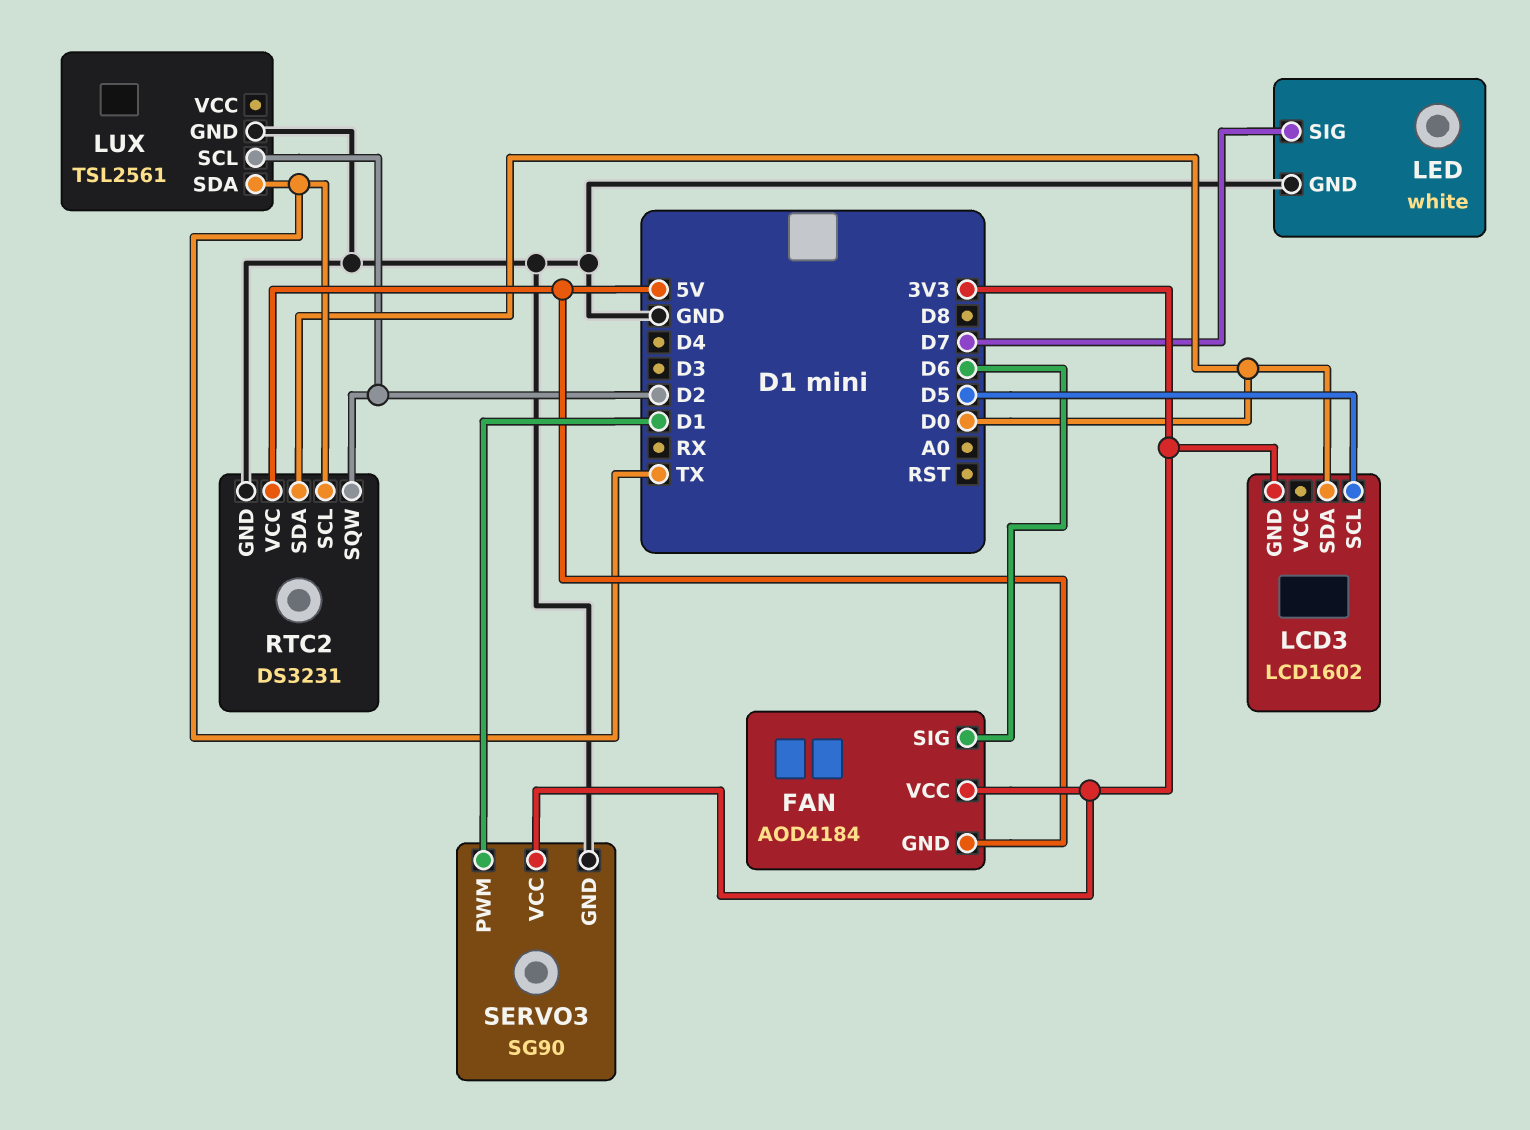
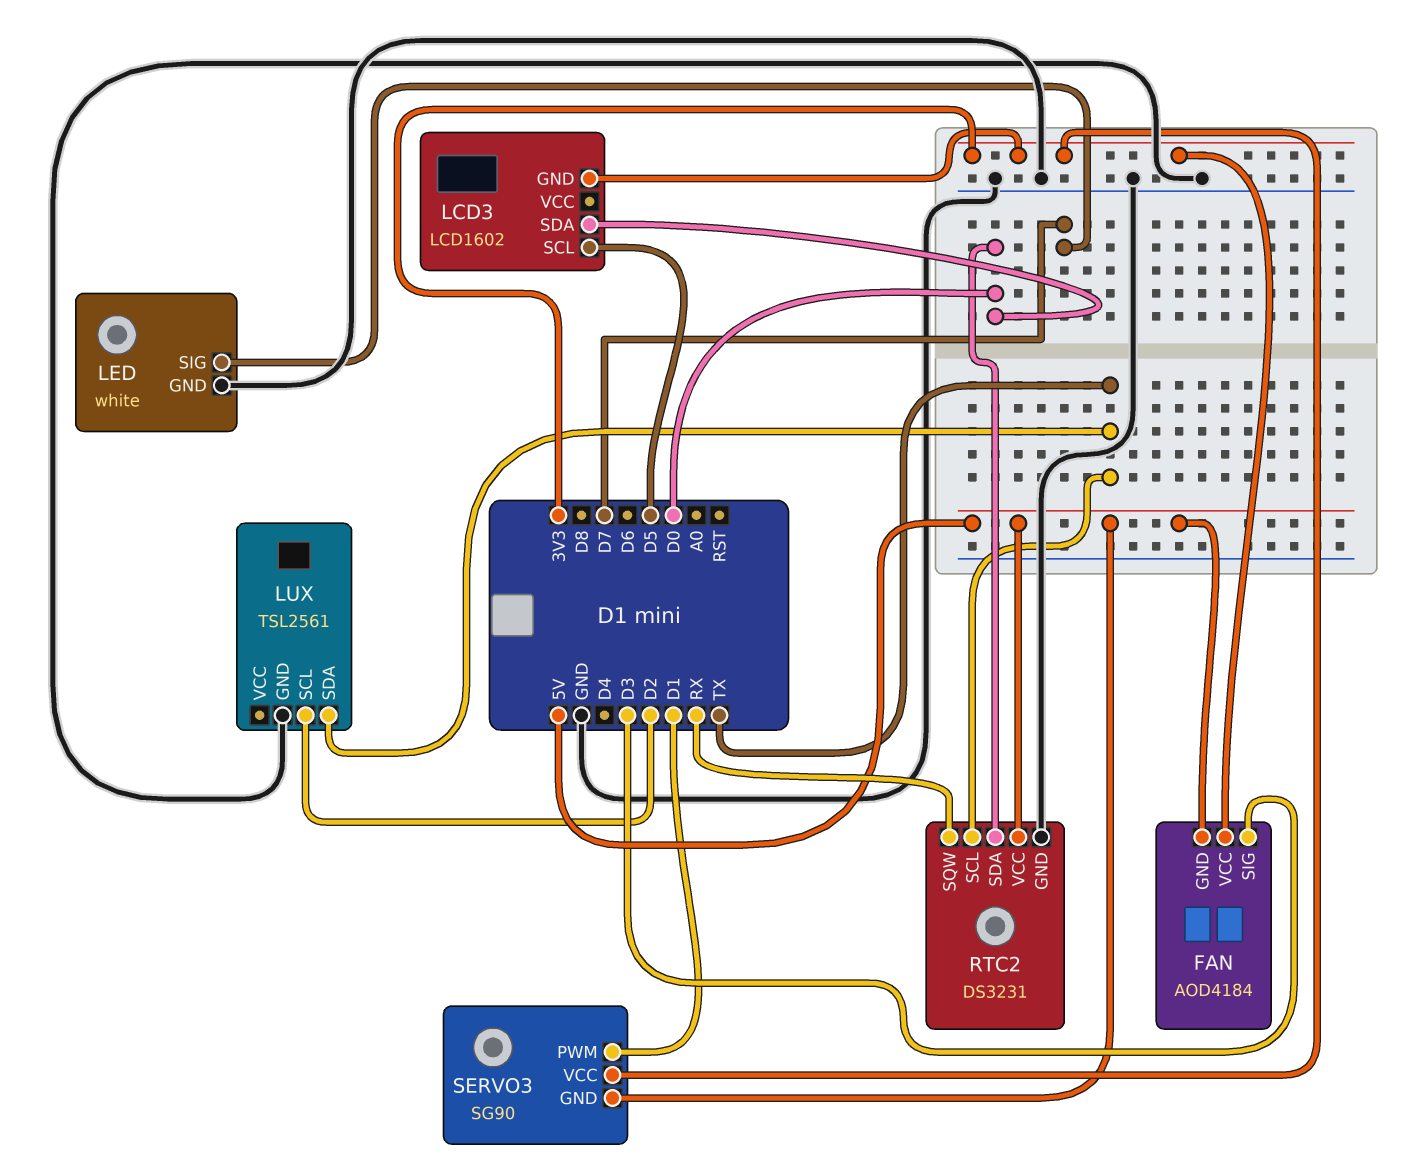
FAN pin SIG: D6 -> D3
RTC2 pin SQW: D2 -> RX
SERVO3 pin GND: GND -> 5V

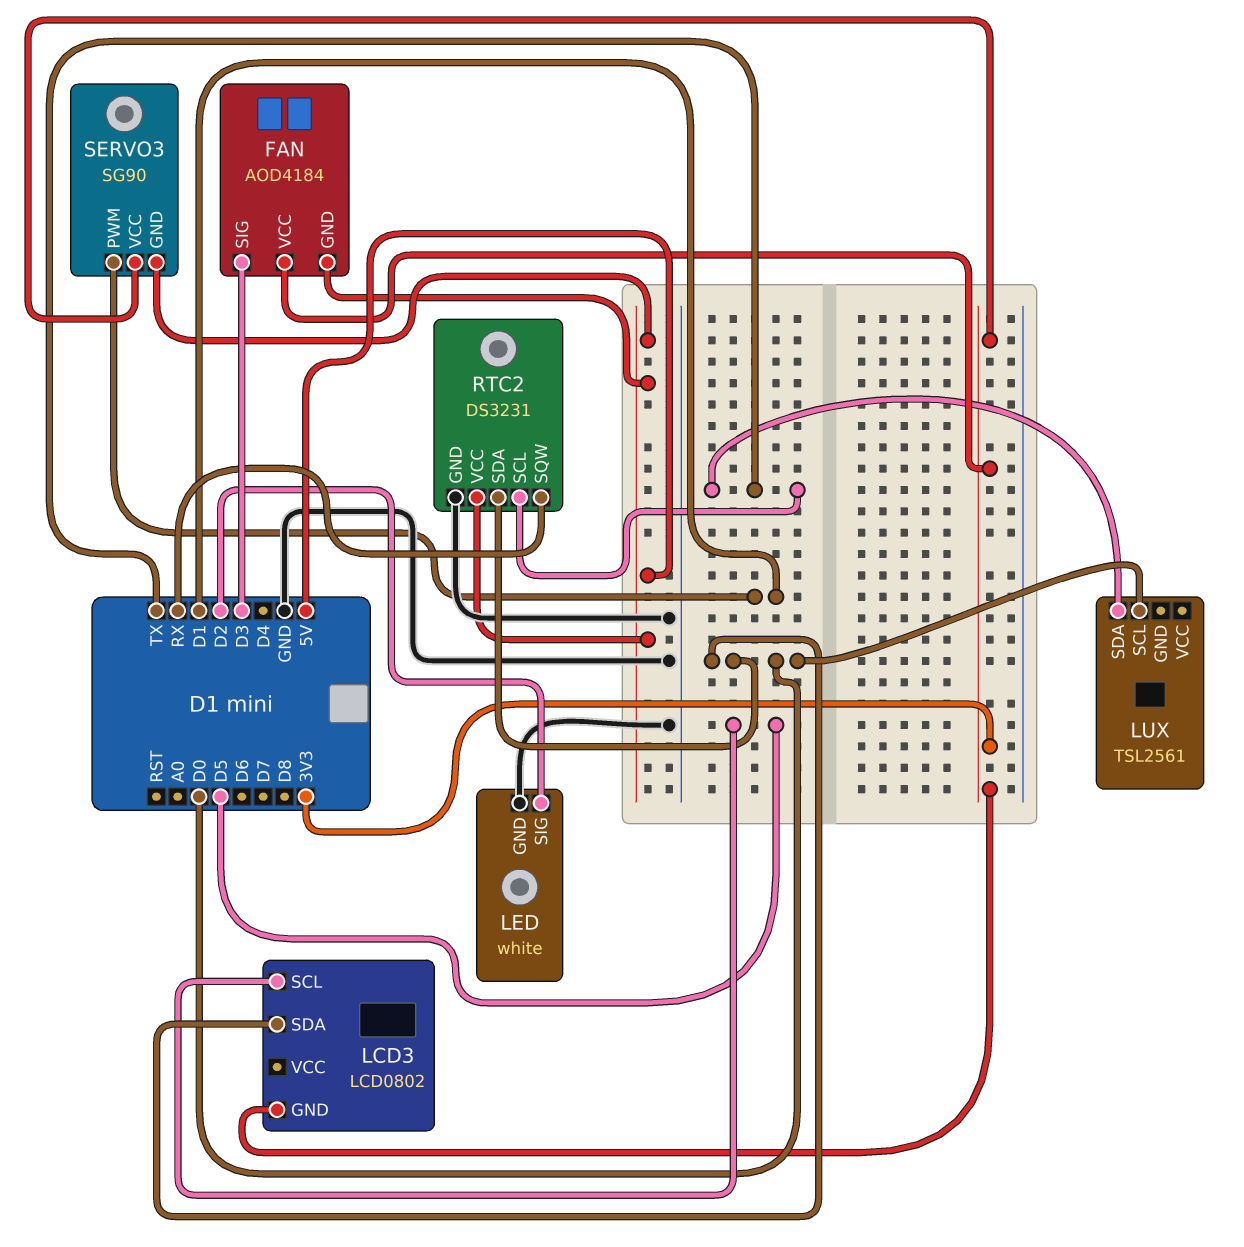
LCD3: LCD1602 -> LCD0802
LED pin SIG: D7 -> D2
LUX pin GND: GND -> none
LUX pin SCL: D2 -> D0

